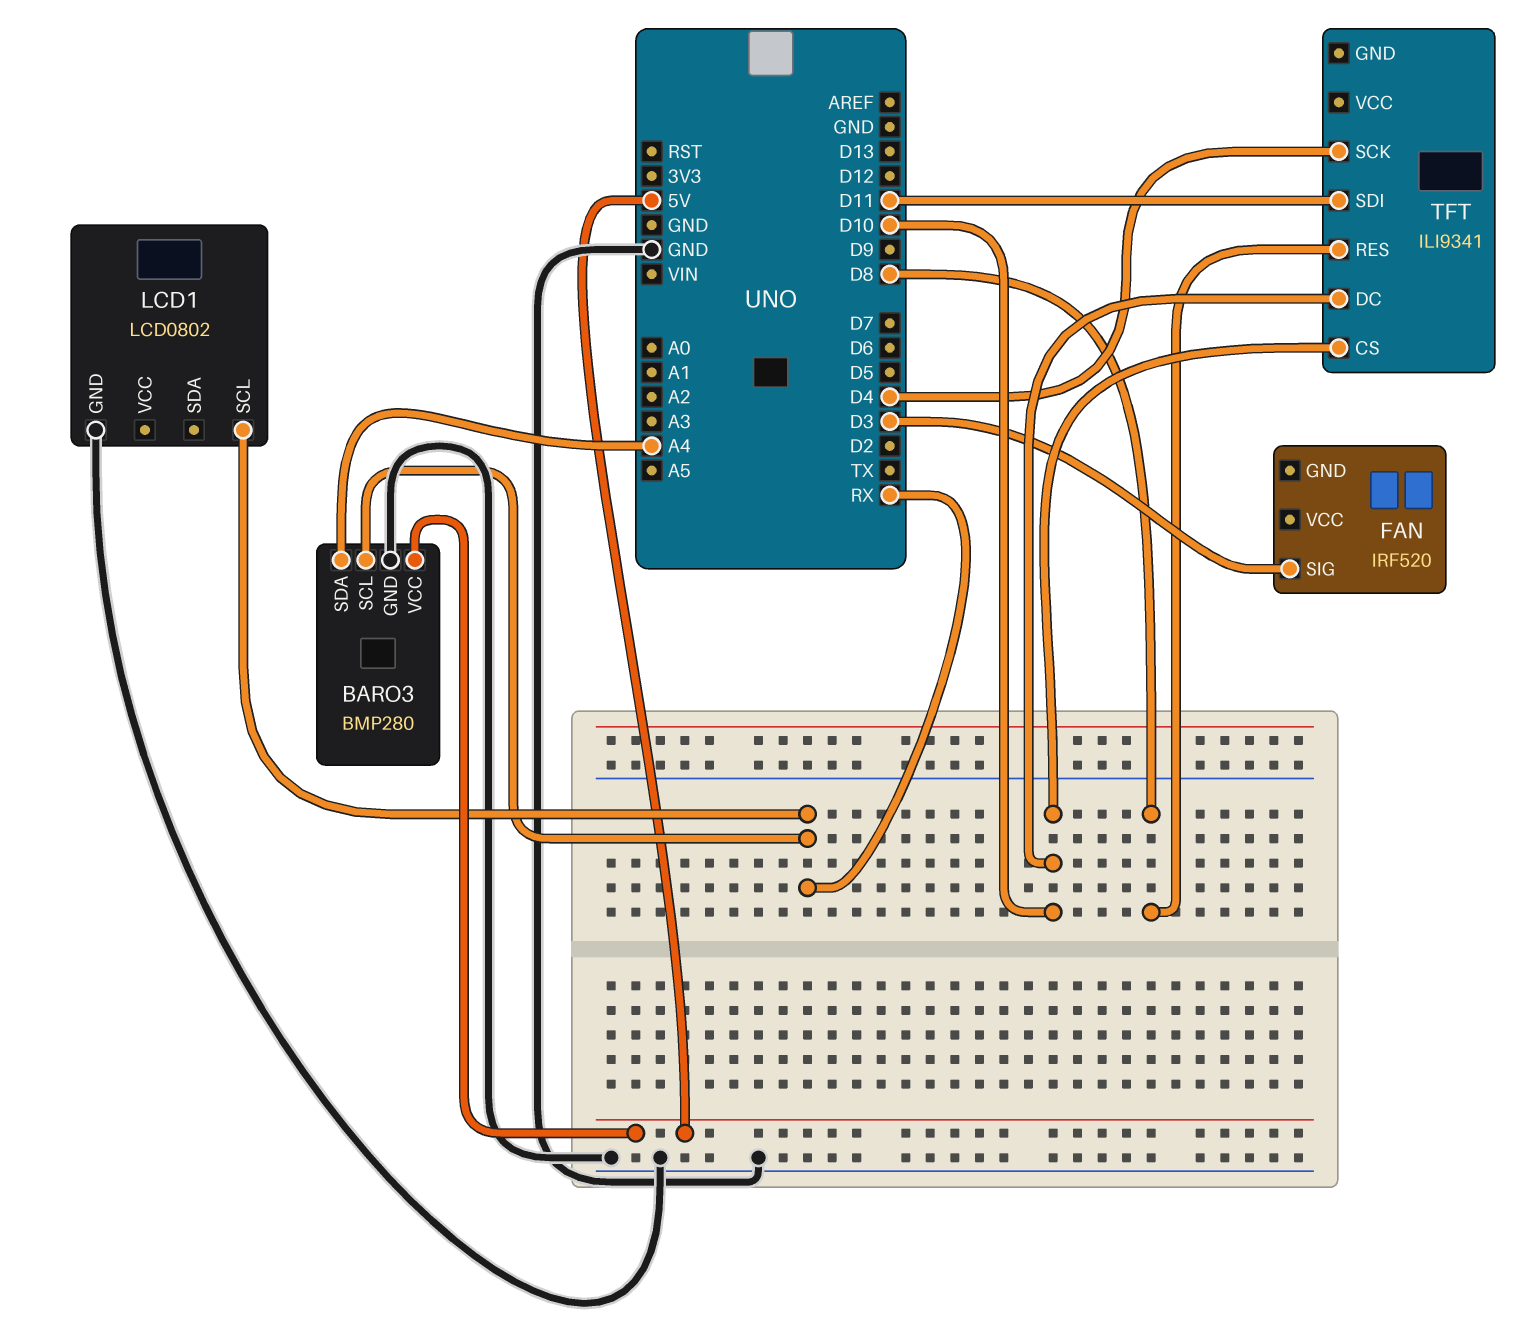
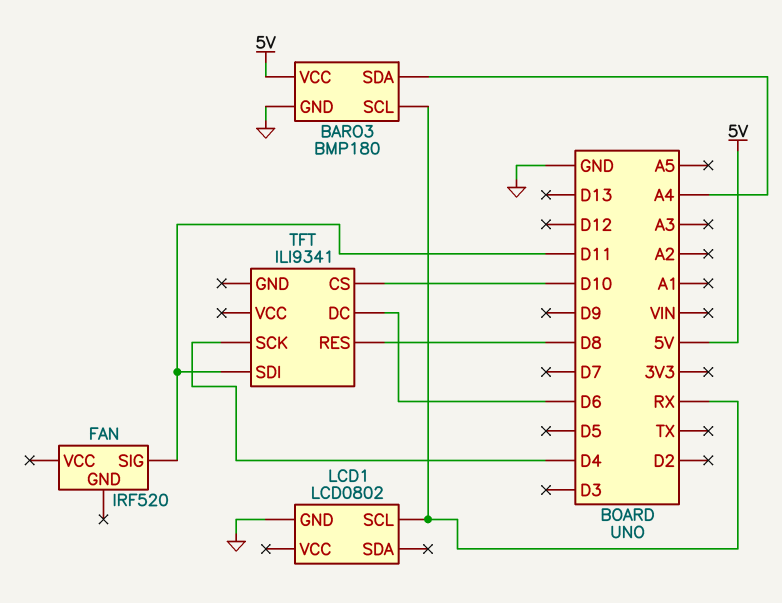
BARO3: BMP280 -> BMP180
FAN pin SIG: D3 -> D11
TFT pin DC: D10 -> D6

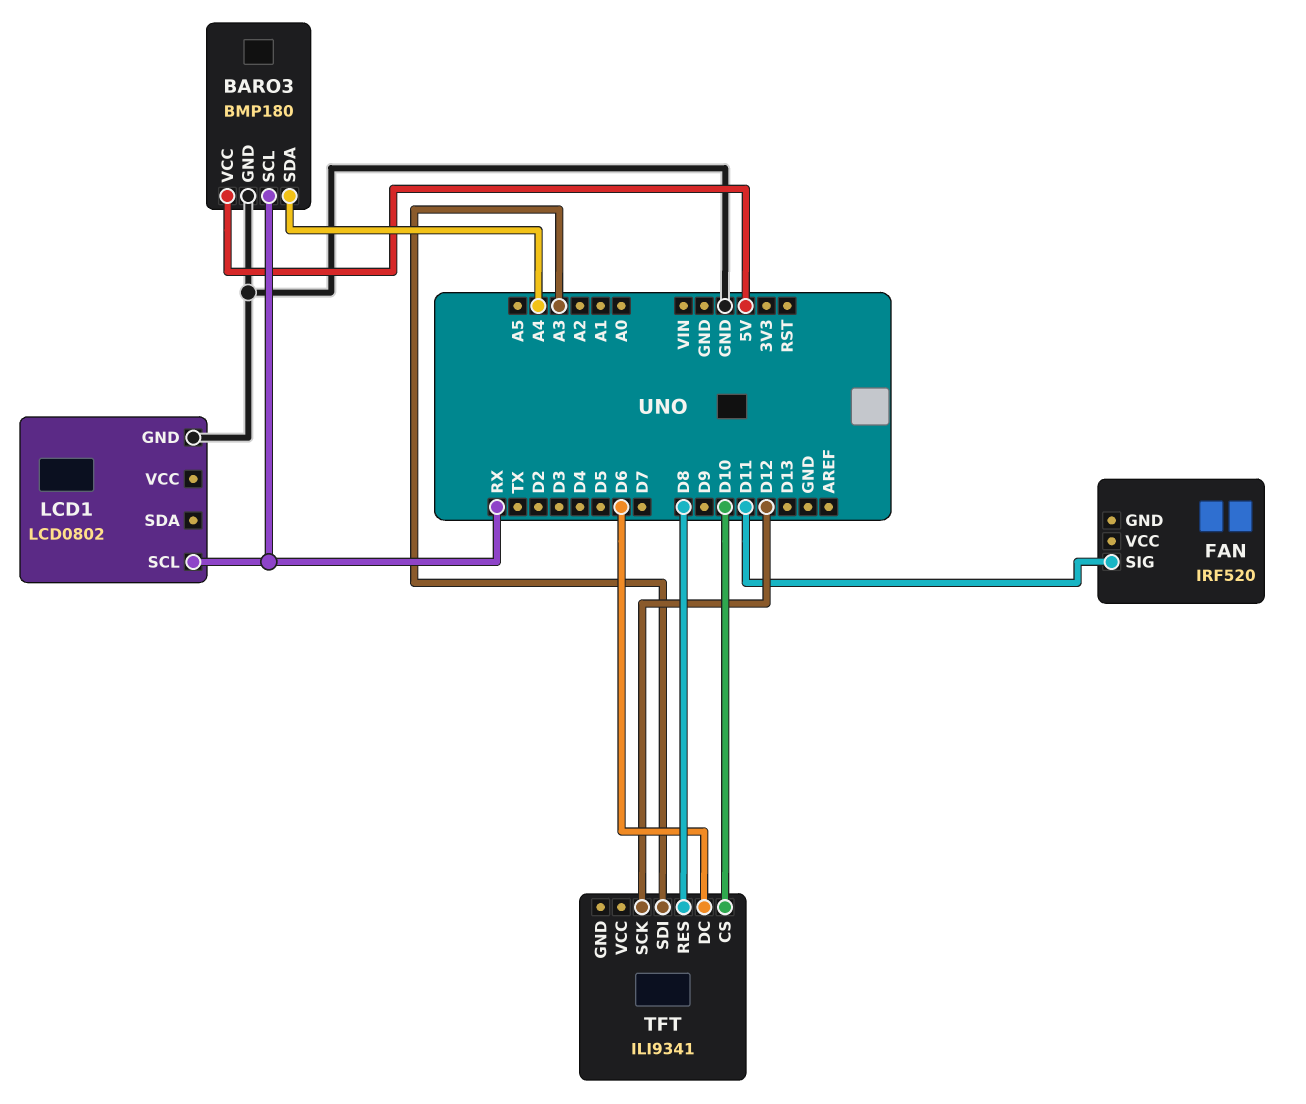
TFT pin SCK: D4 -> D12
TFT pin SDI: D11 -> A3

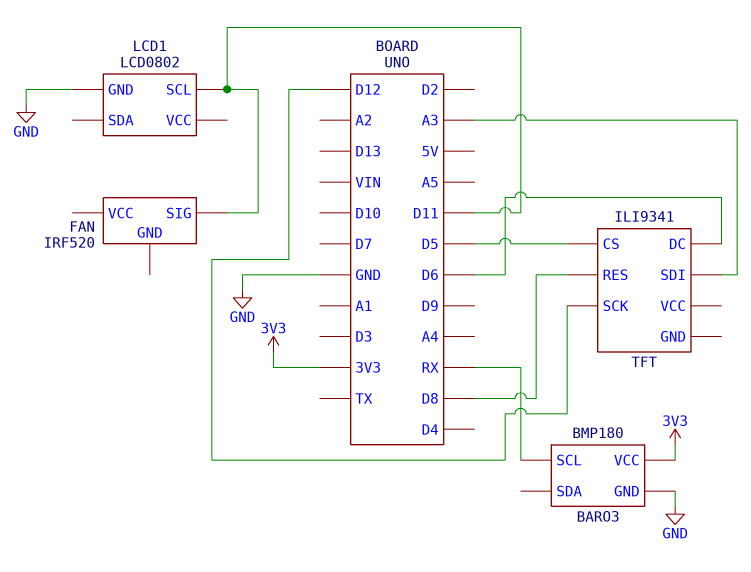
BARO3 pin SDA: A4 -> none
BARO3 pin VCC: 5V -> 3V3
LCD1 pin SCL: RX -> D11
TFT pin CS: D10 -> D5

